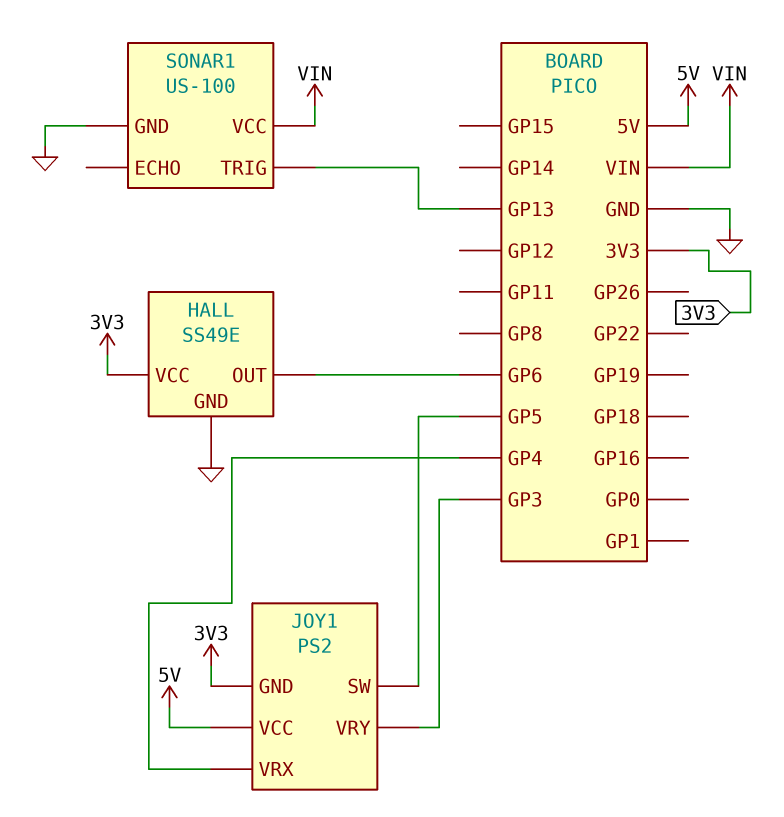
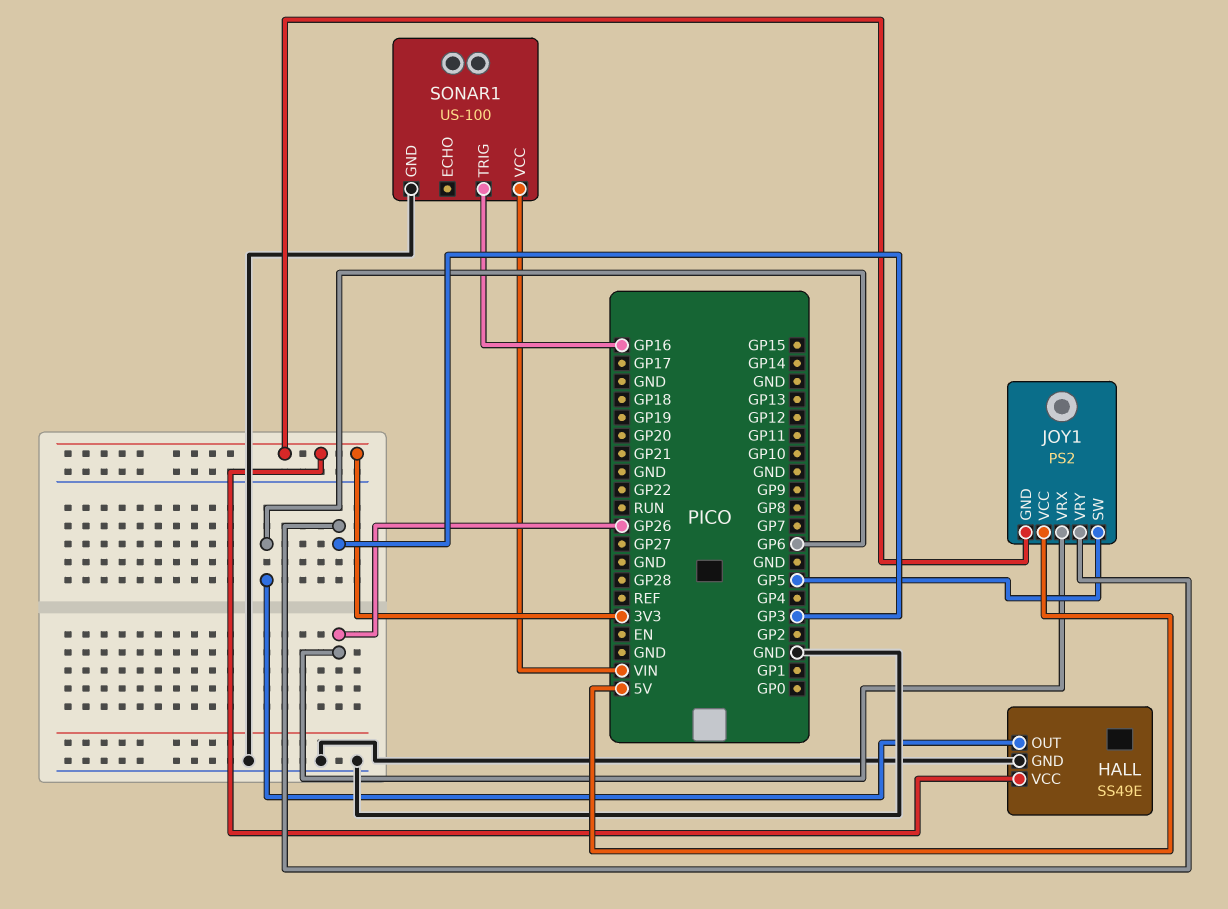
JOY1 pin VRX: GP4 -> GP26
SONAR1 pin TRIG: GP13 -> GP16

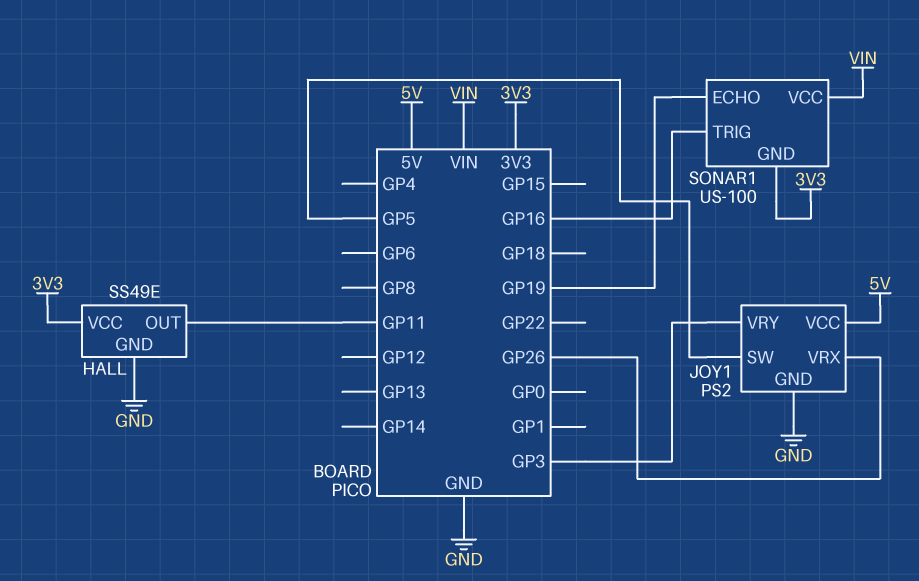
HALL pin OUT: GP6 -> GP11
JOY1 pin GND: 3V3 -> GND
SONAR1 pin ECHO: none -> GP19
SONAR1 pin GND: GND -> 3V3

